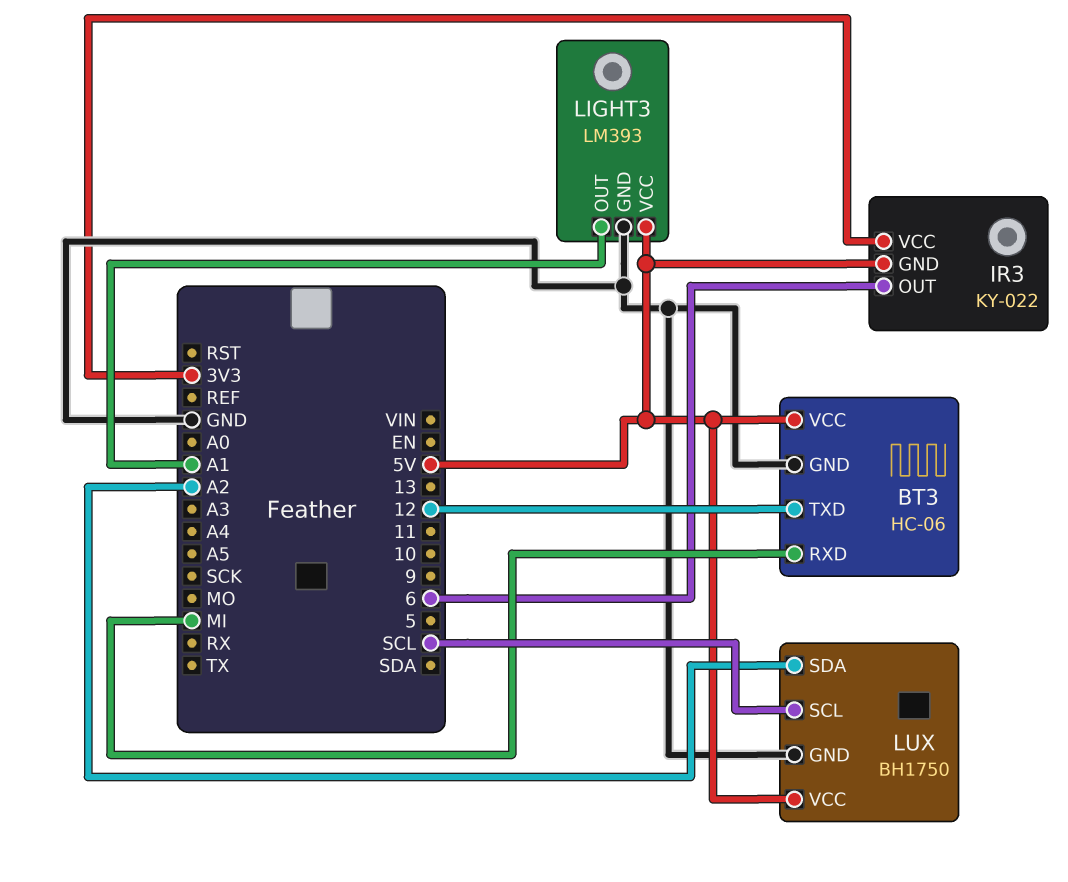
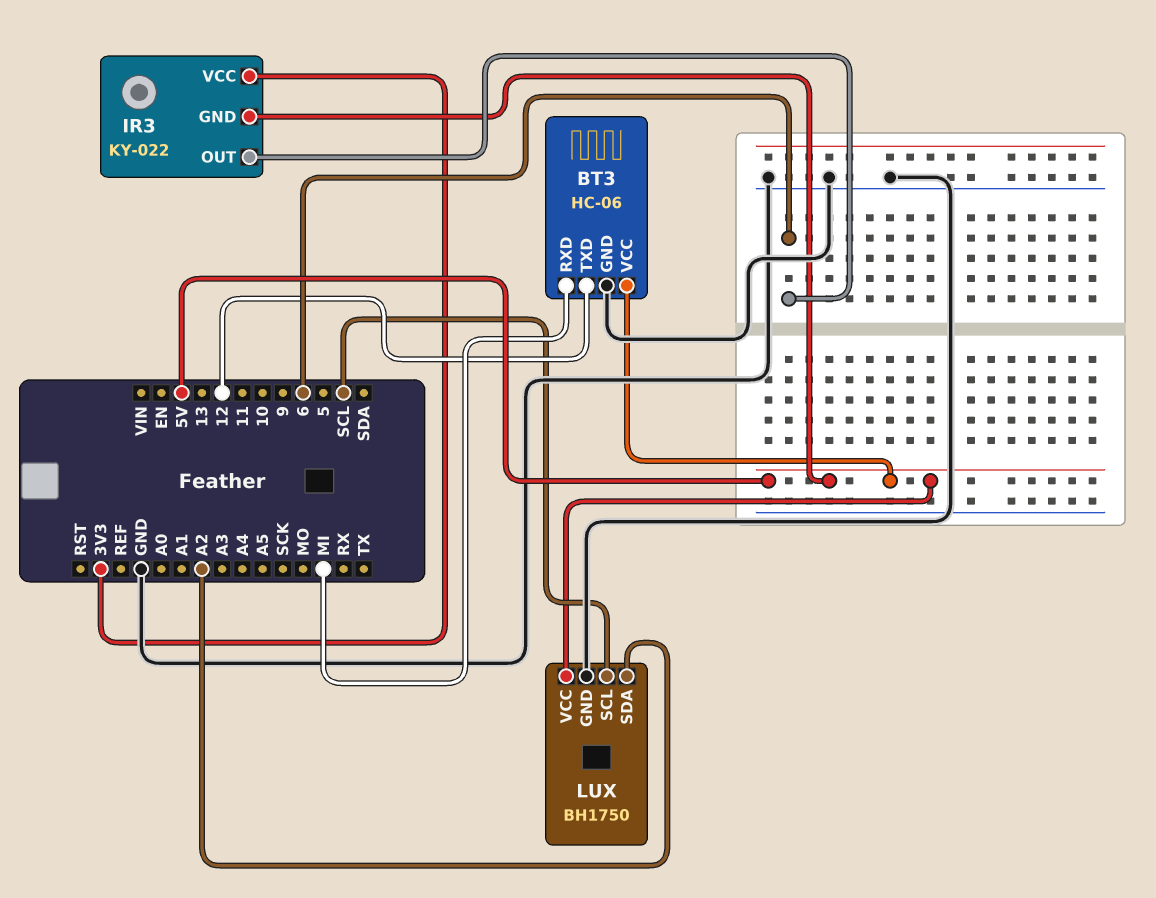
LIGHT3: LM393 -> none
LIGHT3 pin GND: GND -> none
LIGHT3 pin OUT: A1 -> none
LIGHT3 pin VCC: 5V -> none

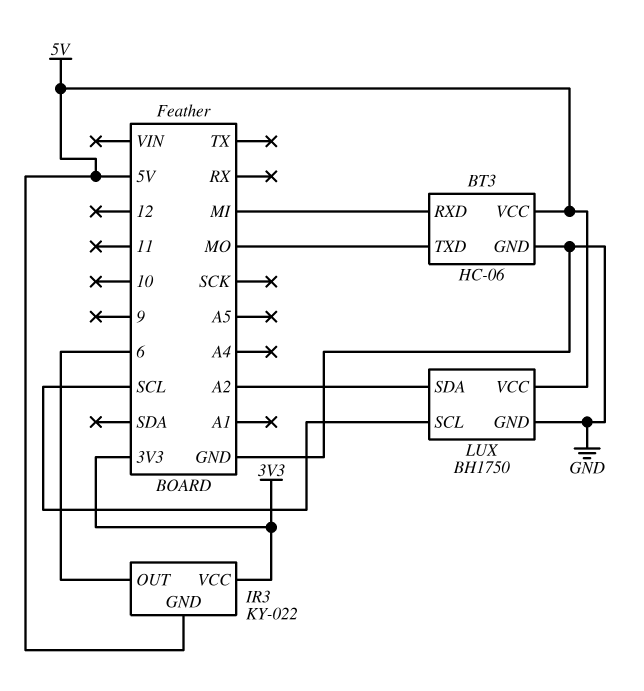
BT3 pin TXD: 12 -> MO

